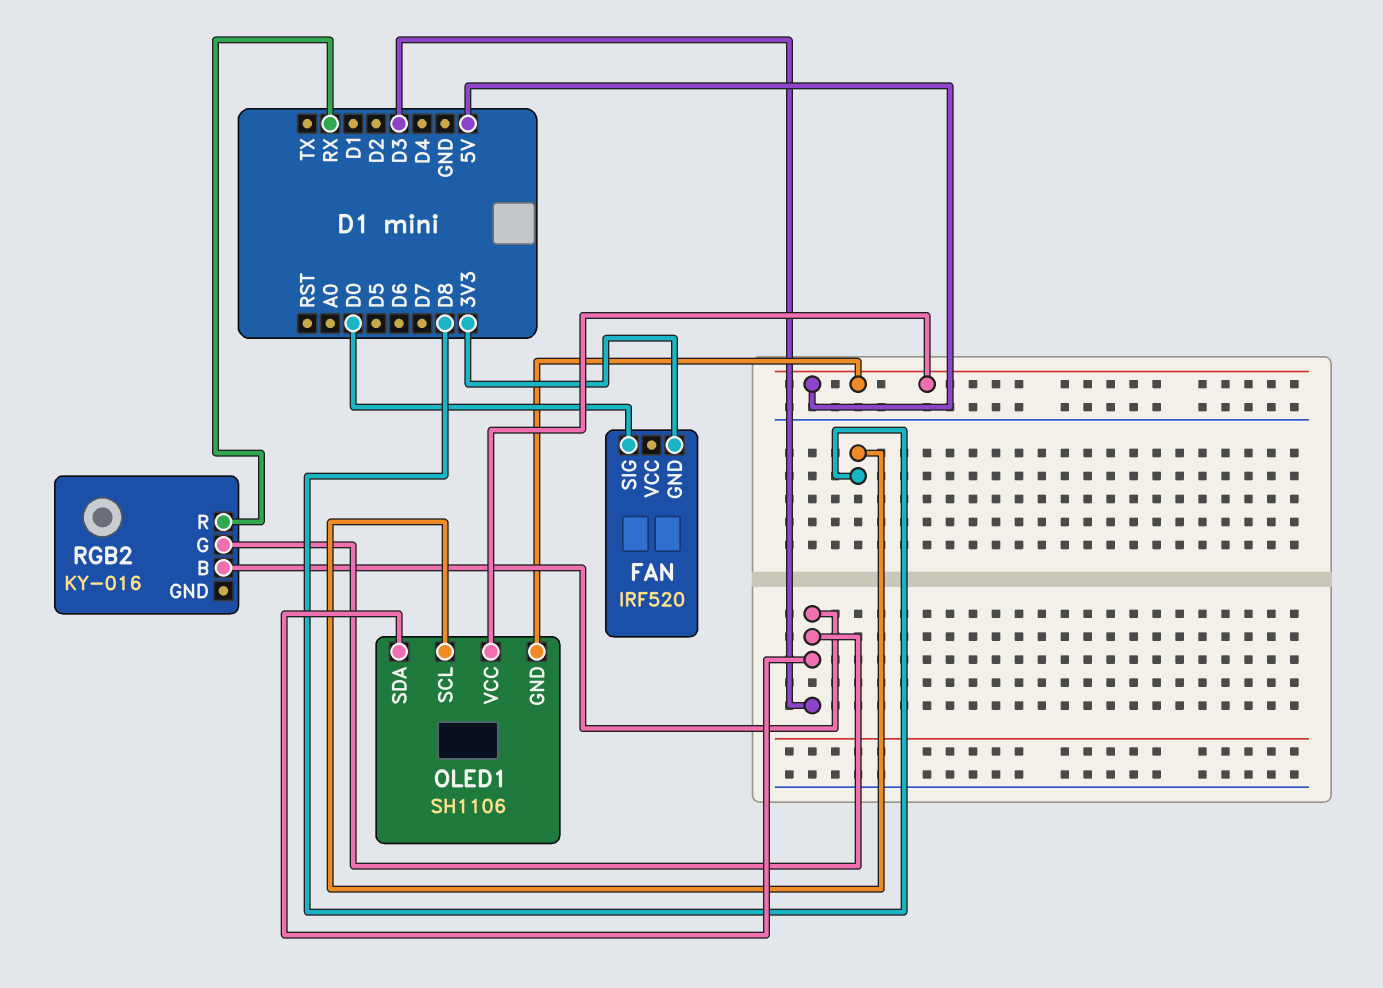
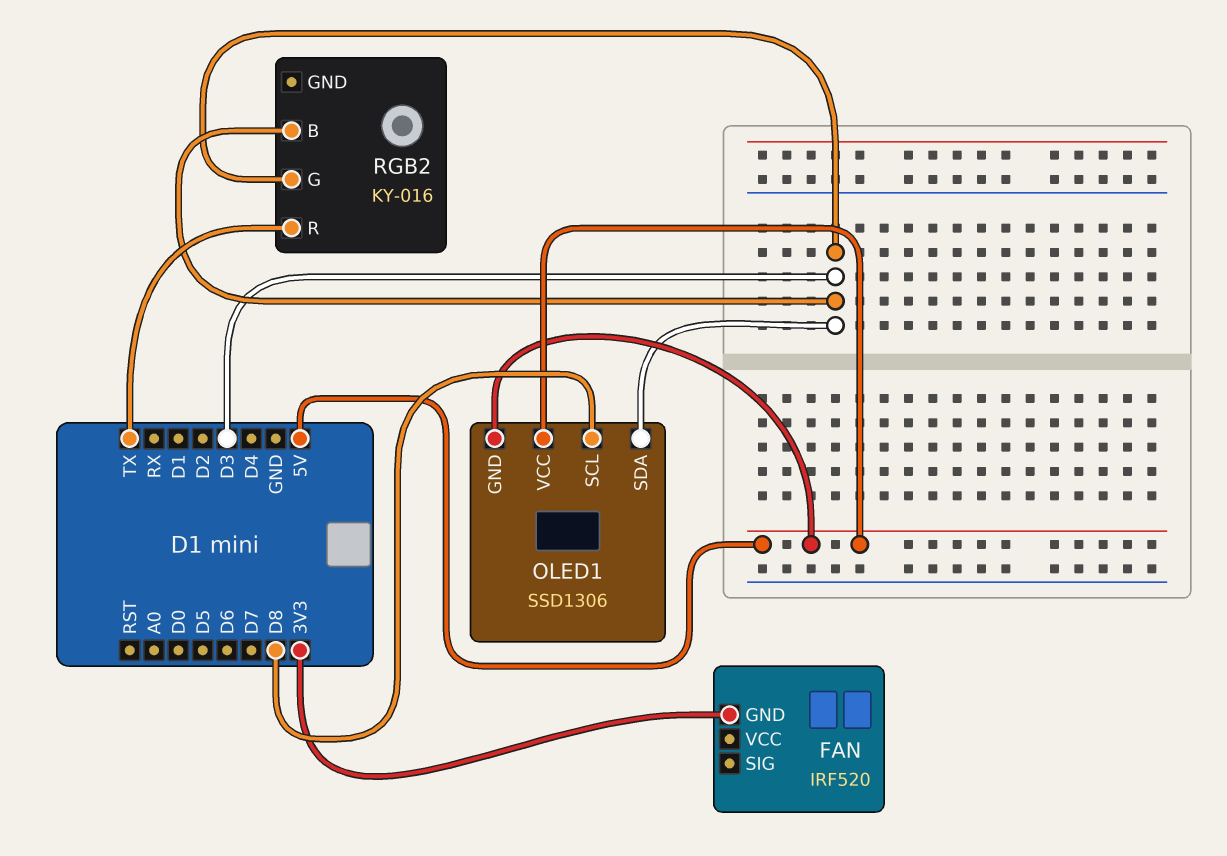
FAN pin SIG: D0 -> none
OLED1: SH1106 -> SSD1306
RGB2 pin R: RX -> TX

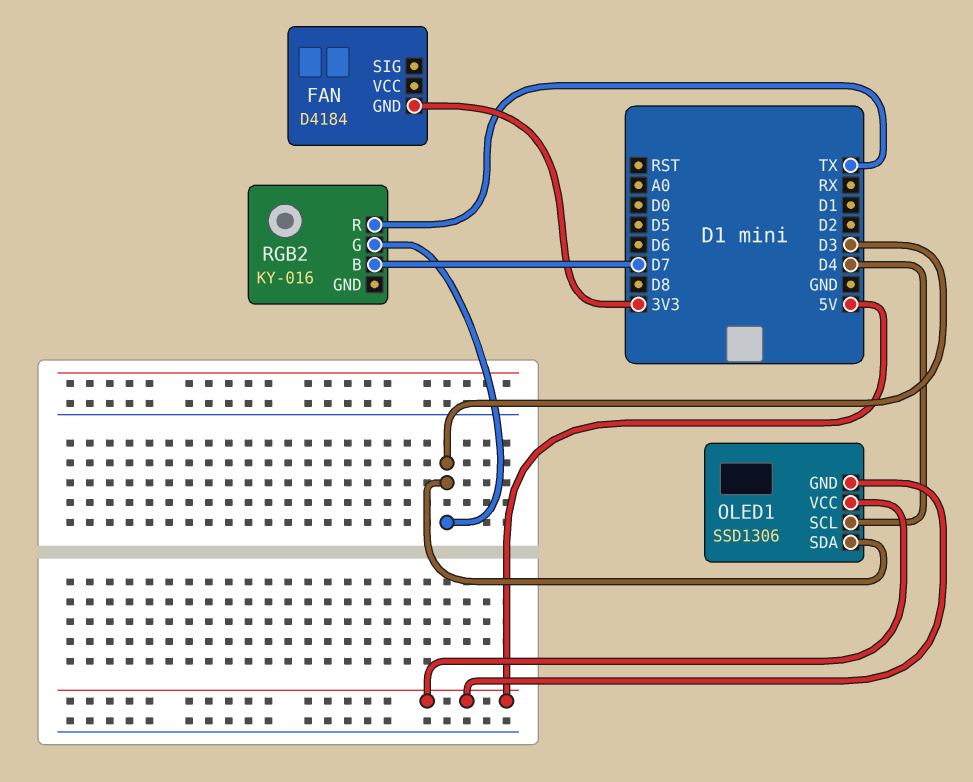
FAN: IRF520 -> D4184
OLED1 pin SCL: D8 -> D4
RGB2 pin B: D3 -> D7

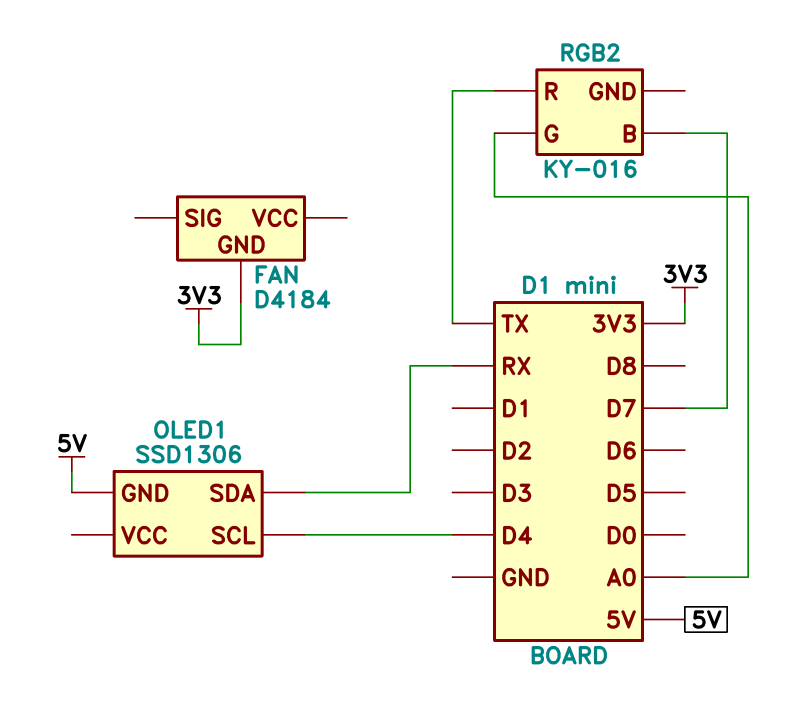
OLED1 pin SDA: D3 -> RX
OLED1 pin VCC: 5V -> none
RGB2 pin G: D3 -> A0

